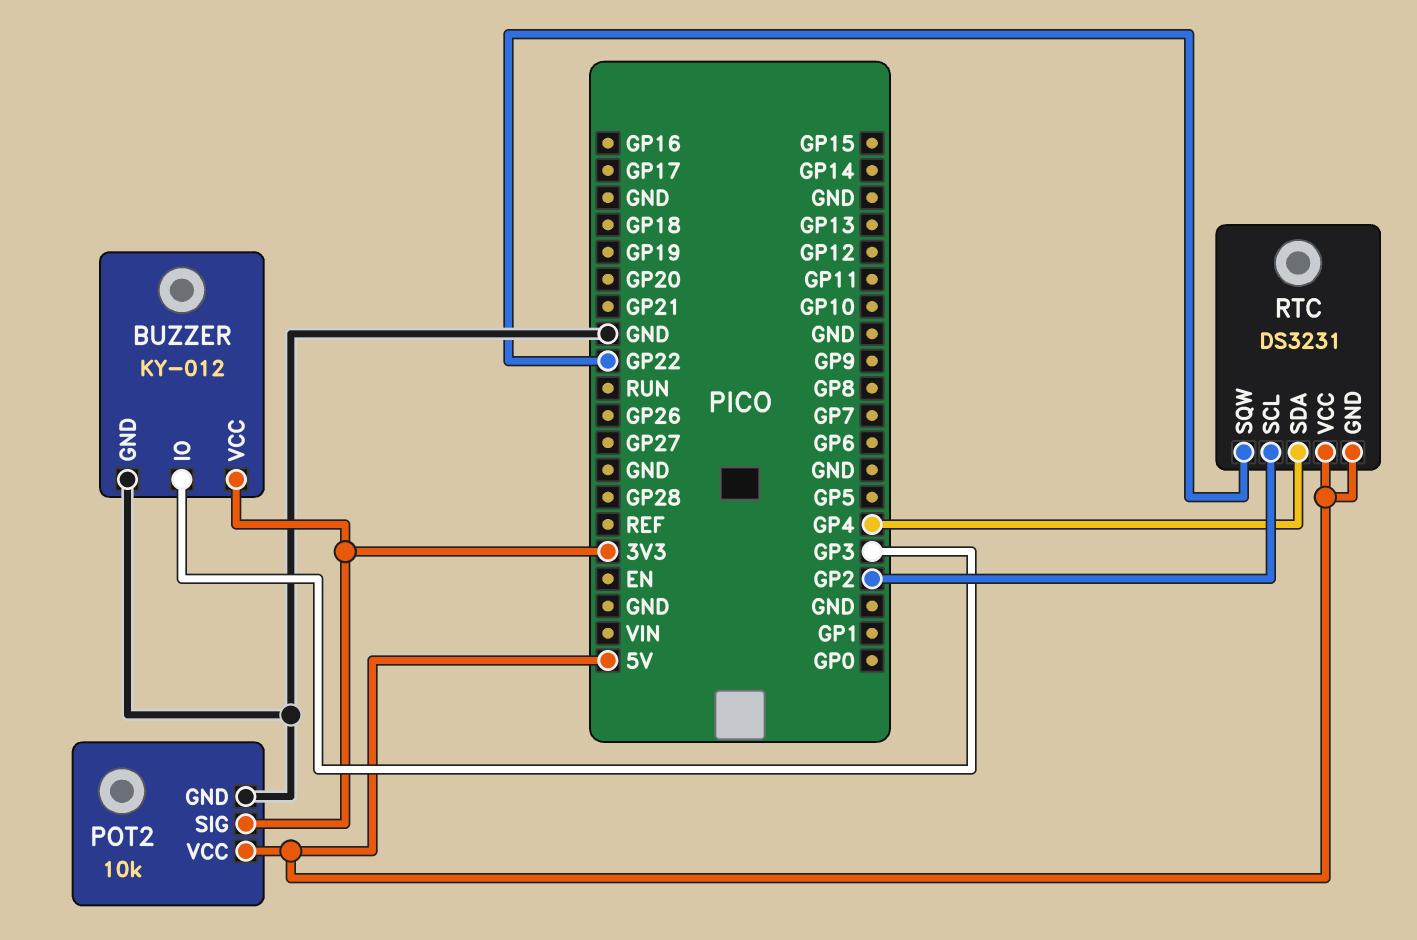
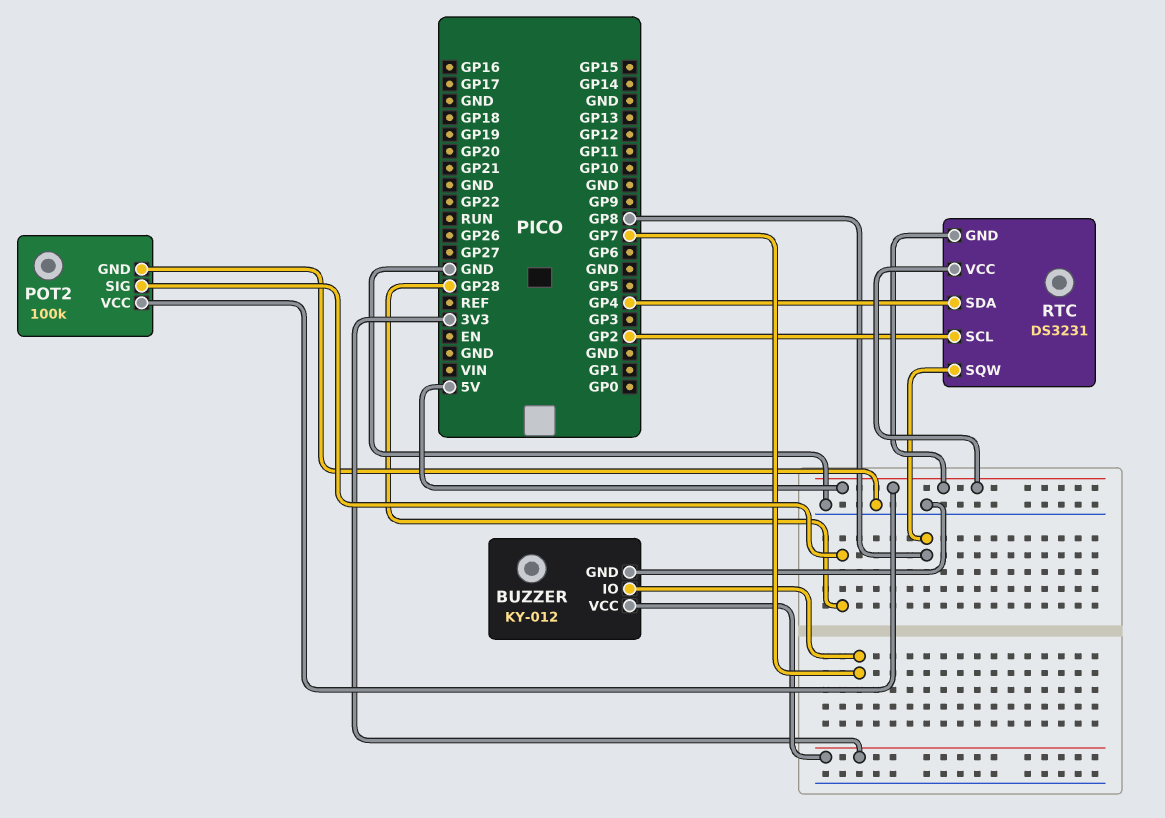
BUZZER pin IO: GP3 -> GP7
POT2: 10k -> 100k
POT2 pin SIG: 3V3 -> GP28
RTC pin SQW: GP22 -> GP8

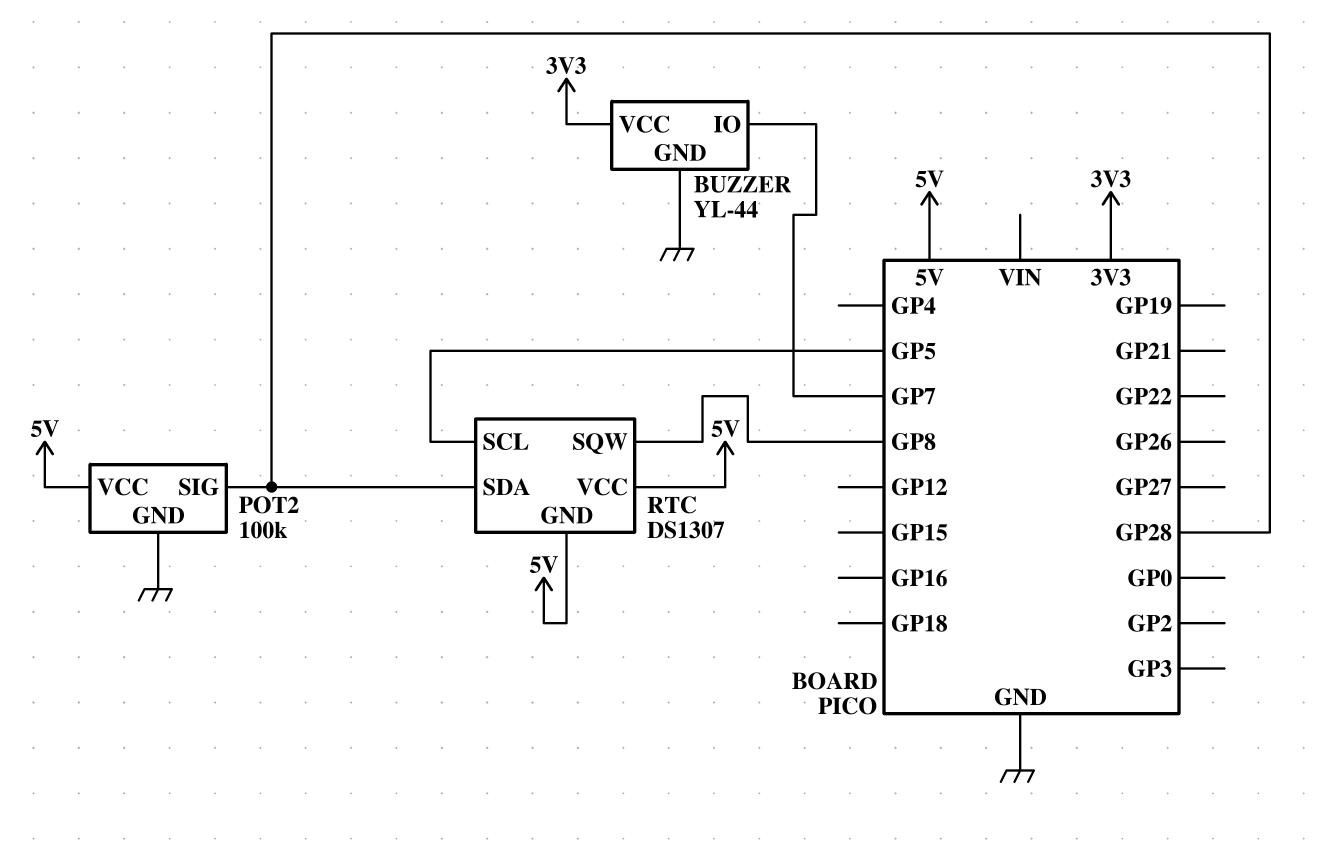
BUZZER: KY-012 -> YL-44
RTC: DS3231 -> DS1307
RTC pin SCL: GP2 -> GP5
RTC pin SDA: GP4 -> GP28

